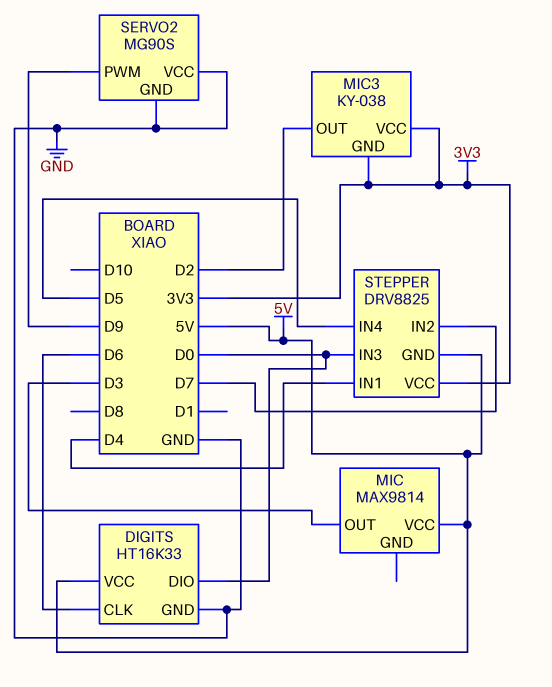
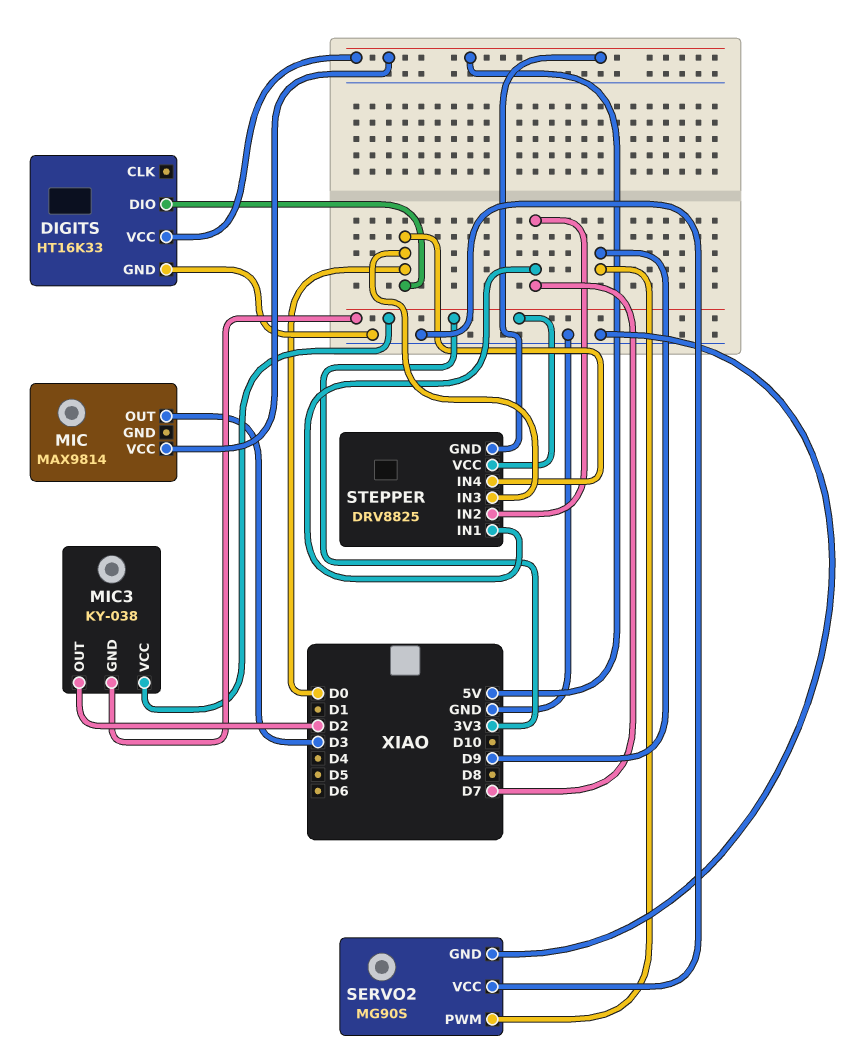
DIGITS pin CLK: D6 -> none
STEPPER pin IN1: D4 -> D7
STEPPER pin IN4: D5 -> D0

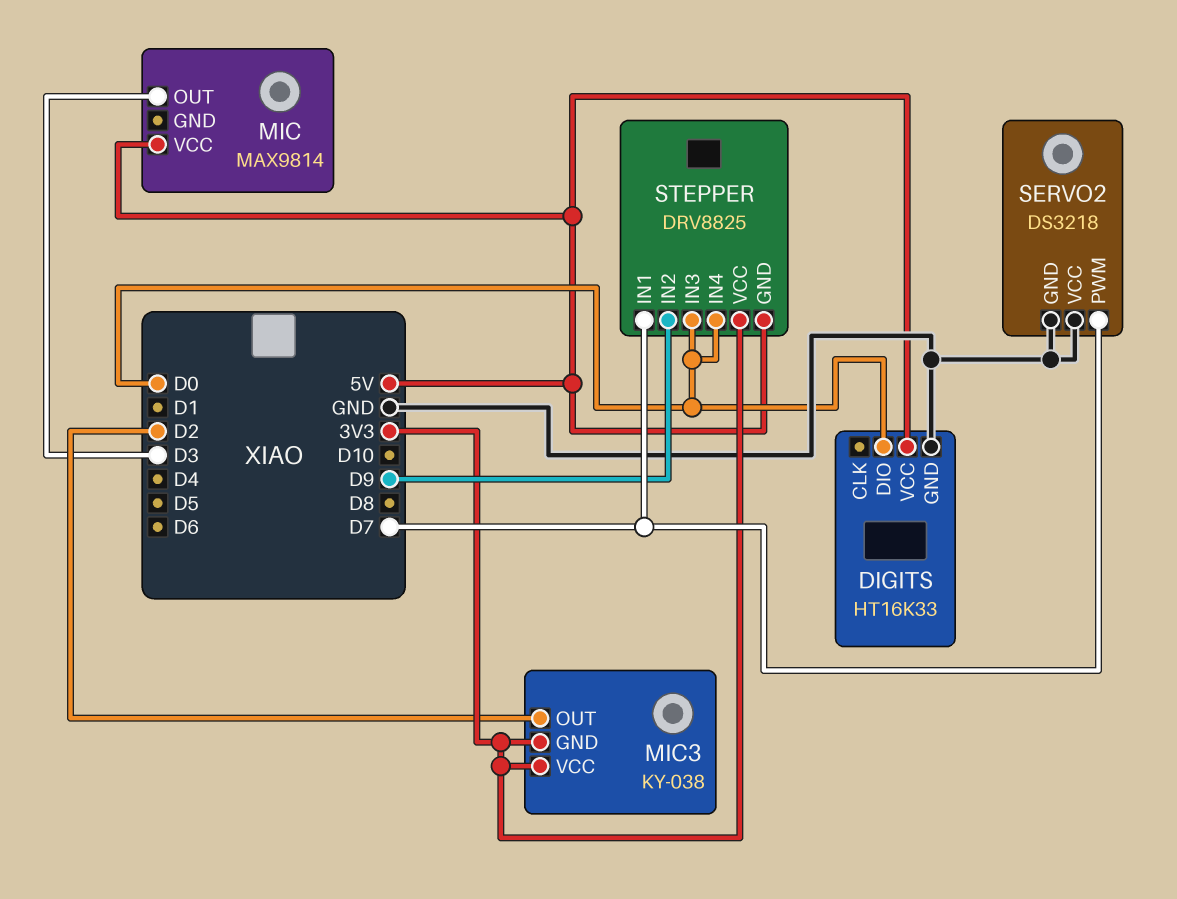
SERVO2: MG90S -> DS3218
SERVO2 pin PWM: D9 -> D7
STEPPER pin IN2: D7 -> D9

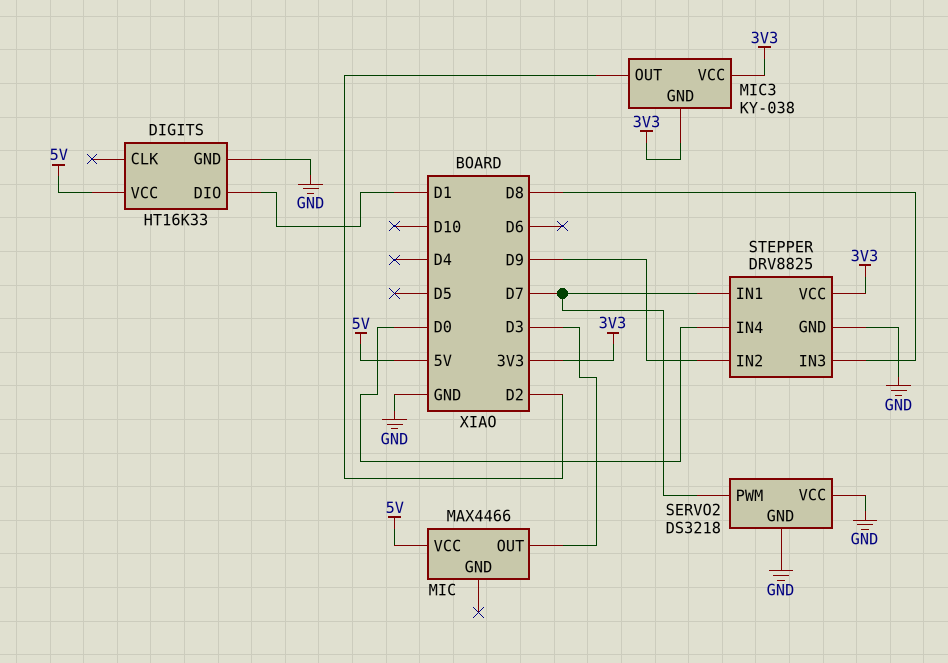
DIGITS pin DIO: D0 -> D1
MIC: MAX9814 -> MAX4466
STEPPER pin GND: 5V -> GND
STEPPER pin IN3: D0 -> D8

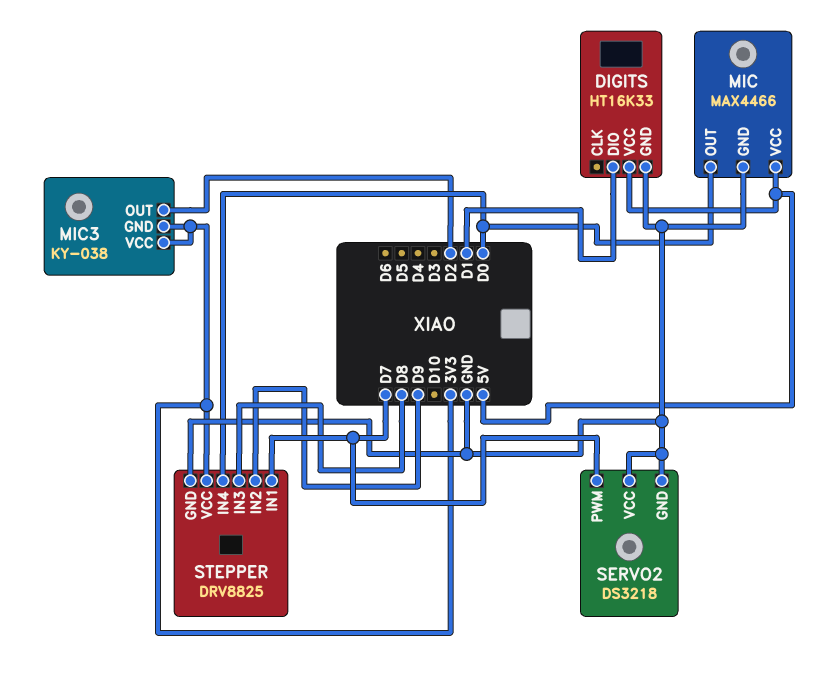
MIC pin GND: none -> GND
MIC pin OUT: D3 -> D0

